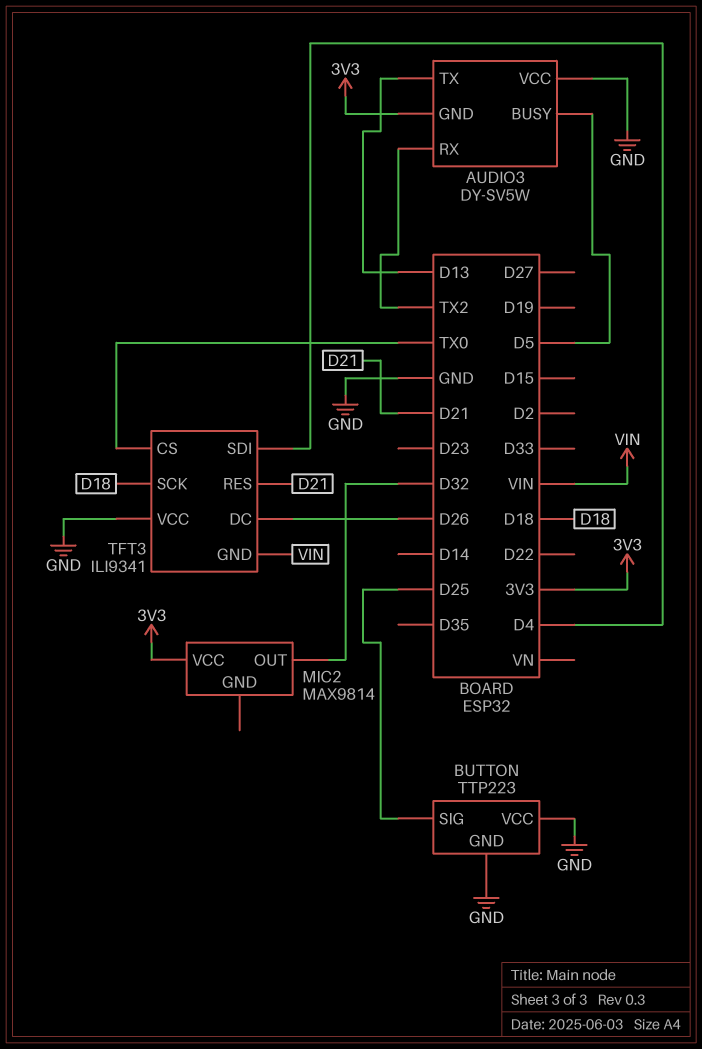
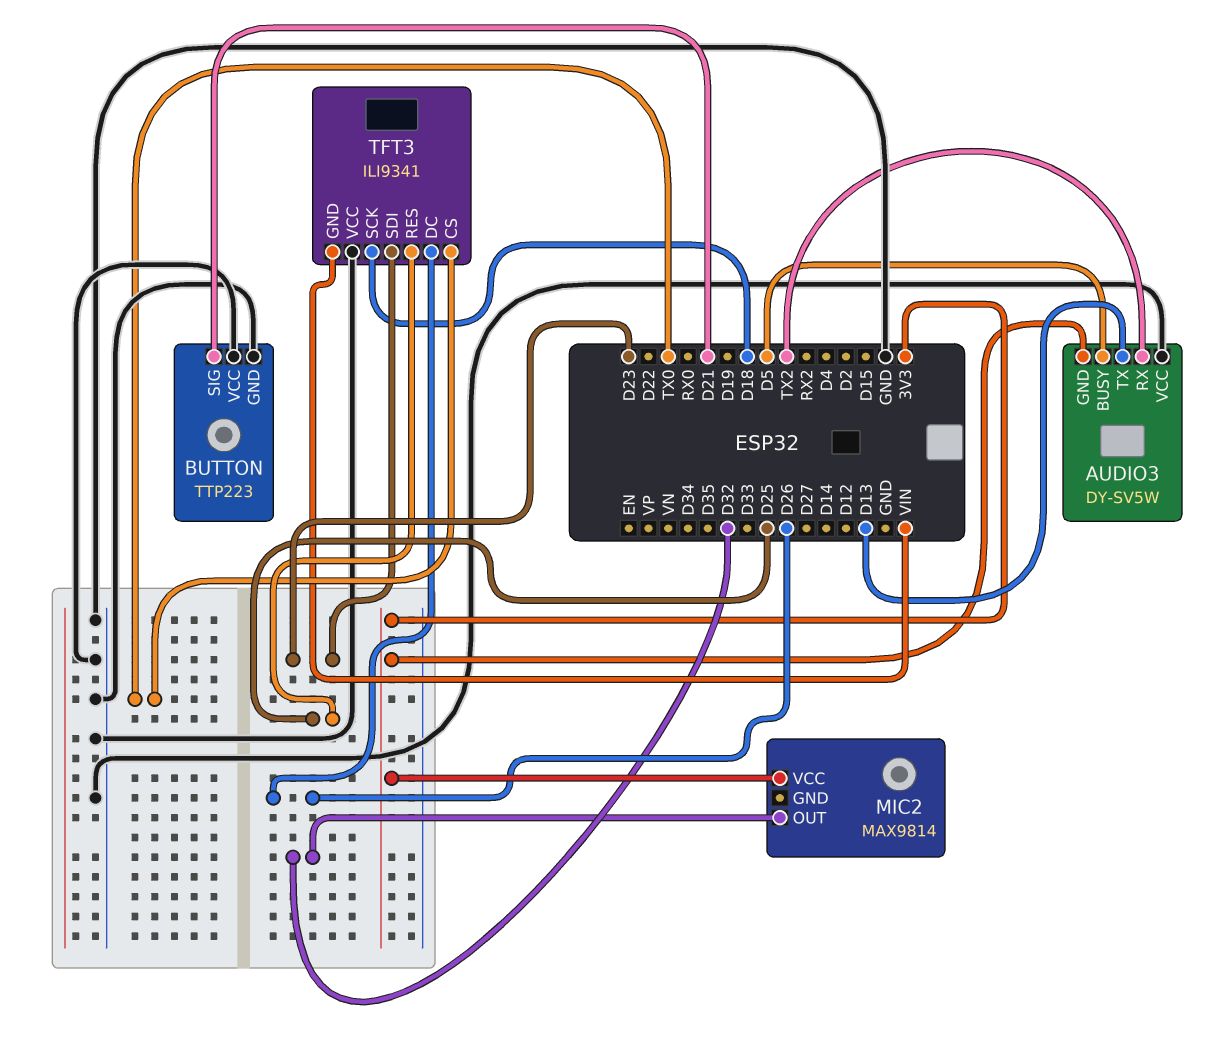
BUTTON pin SIG: D25 -> D21
TFT3 pin RES: D21 -> D25
TFT3 pin SDI: D4 -> D23

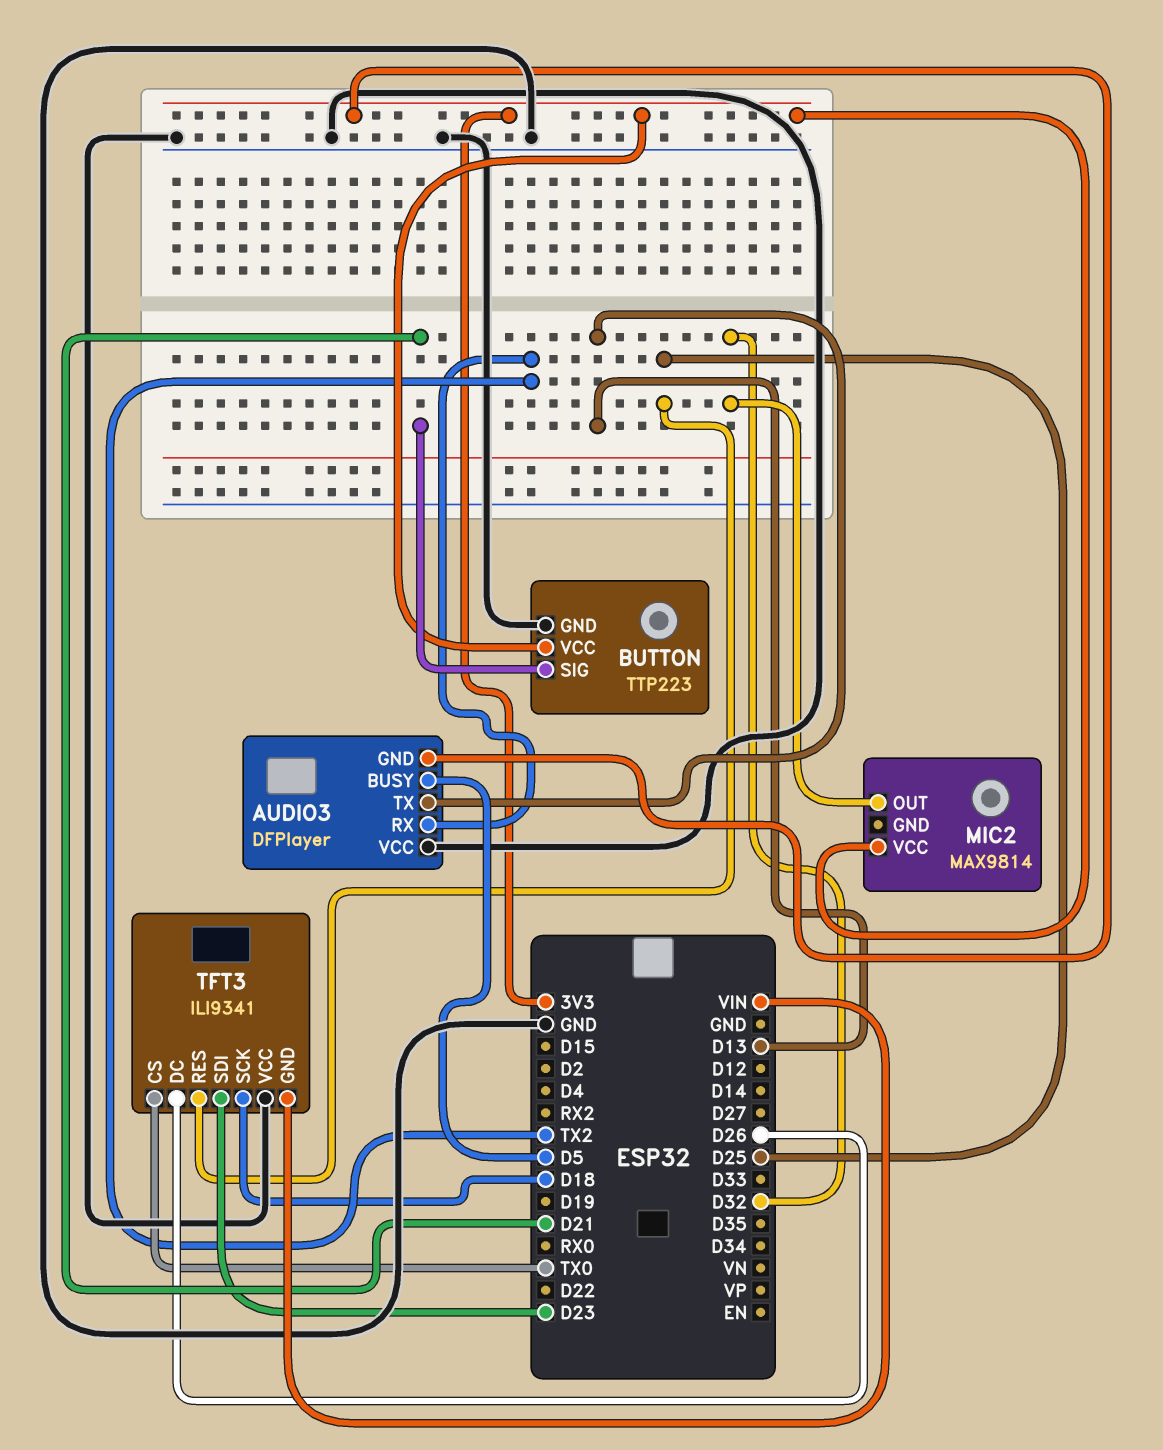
AUDIO3: DY-SV5W -> DFPlayer
BUTTON pin VCC: GND -> 3V3

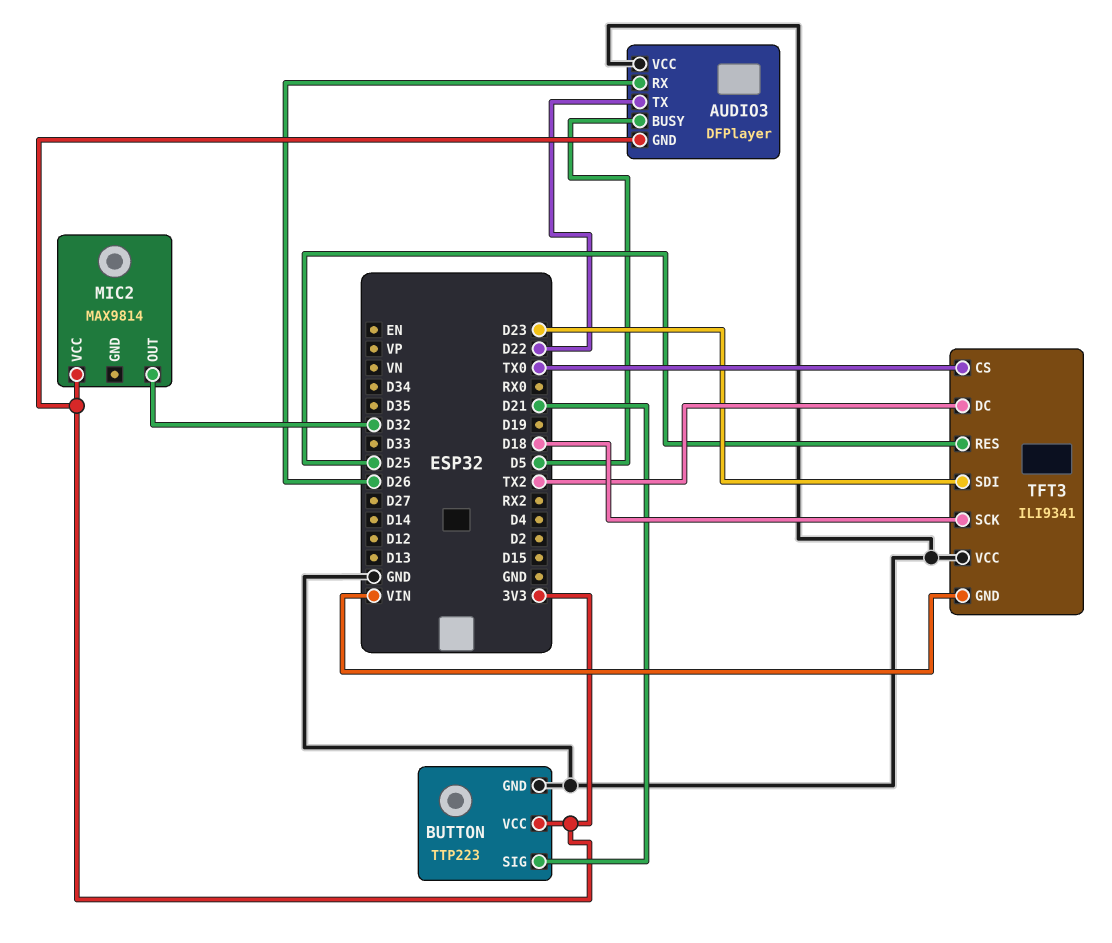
AUDIO3 pin RX: TX2 -> D26
AUDIO3 pin TX: D13 -> D22
TFT3 pin DC: D26 -> TX2

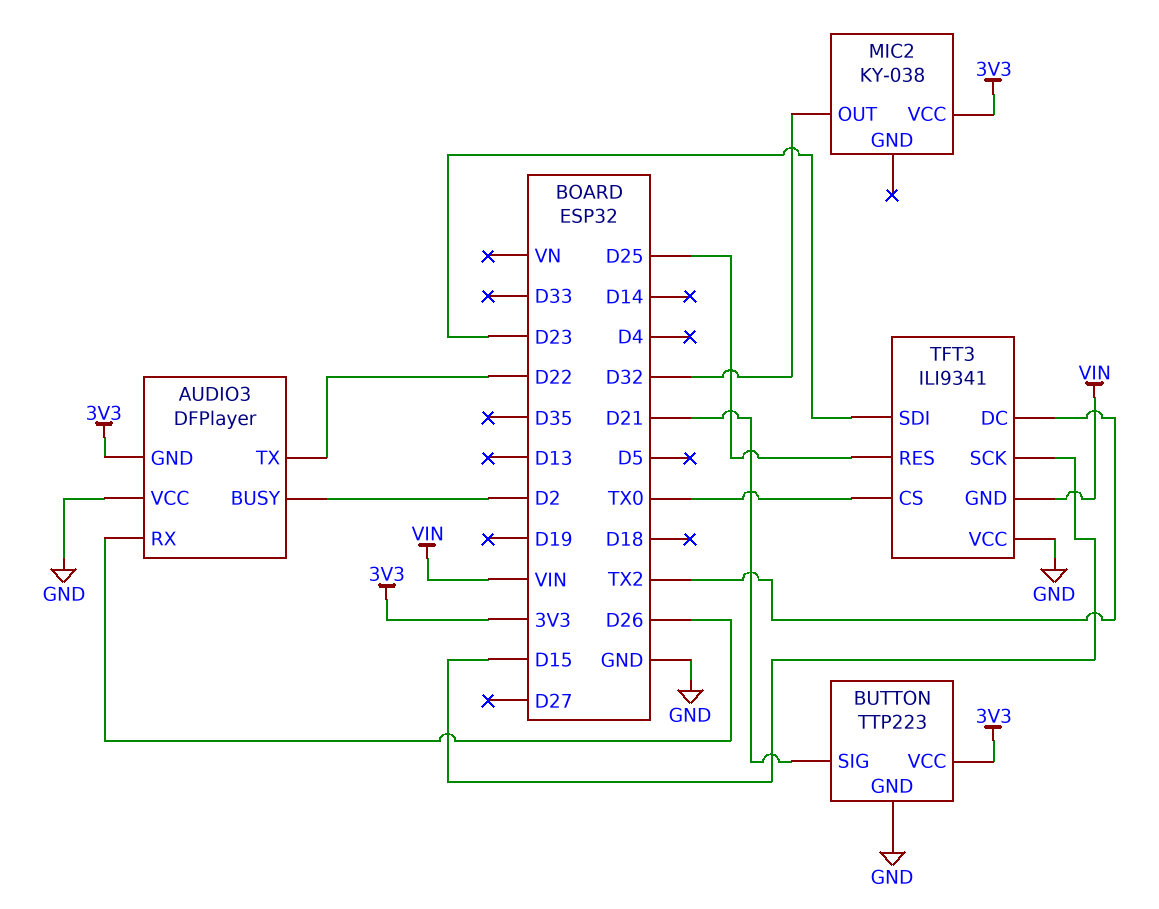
AUDIO3 pin BUSY: D5 -> D2
MIC2: MAX9814 -> KY-038
TFT3 pin SCK: D18 -> D15

